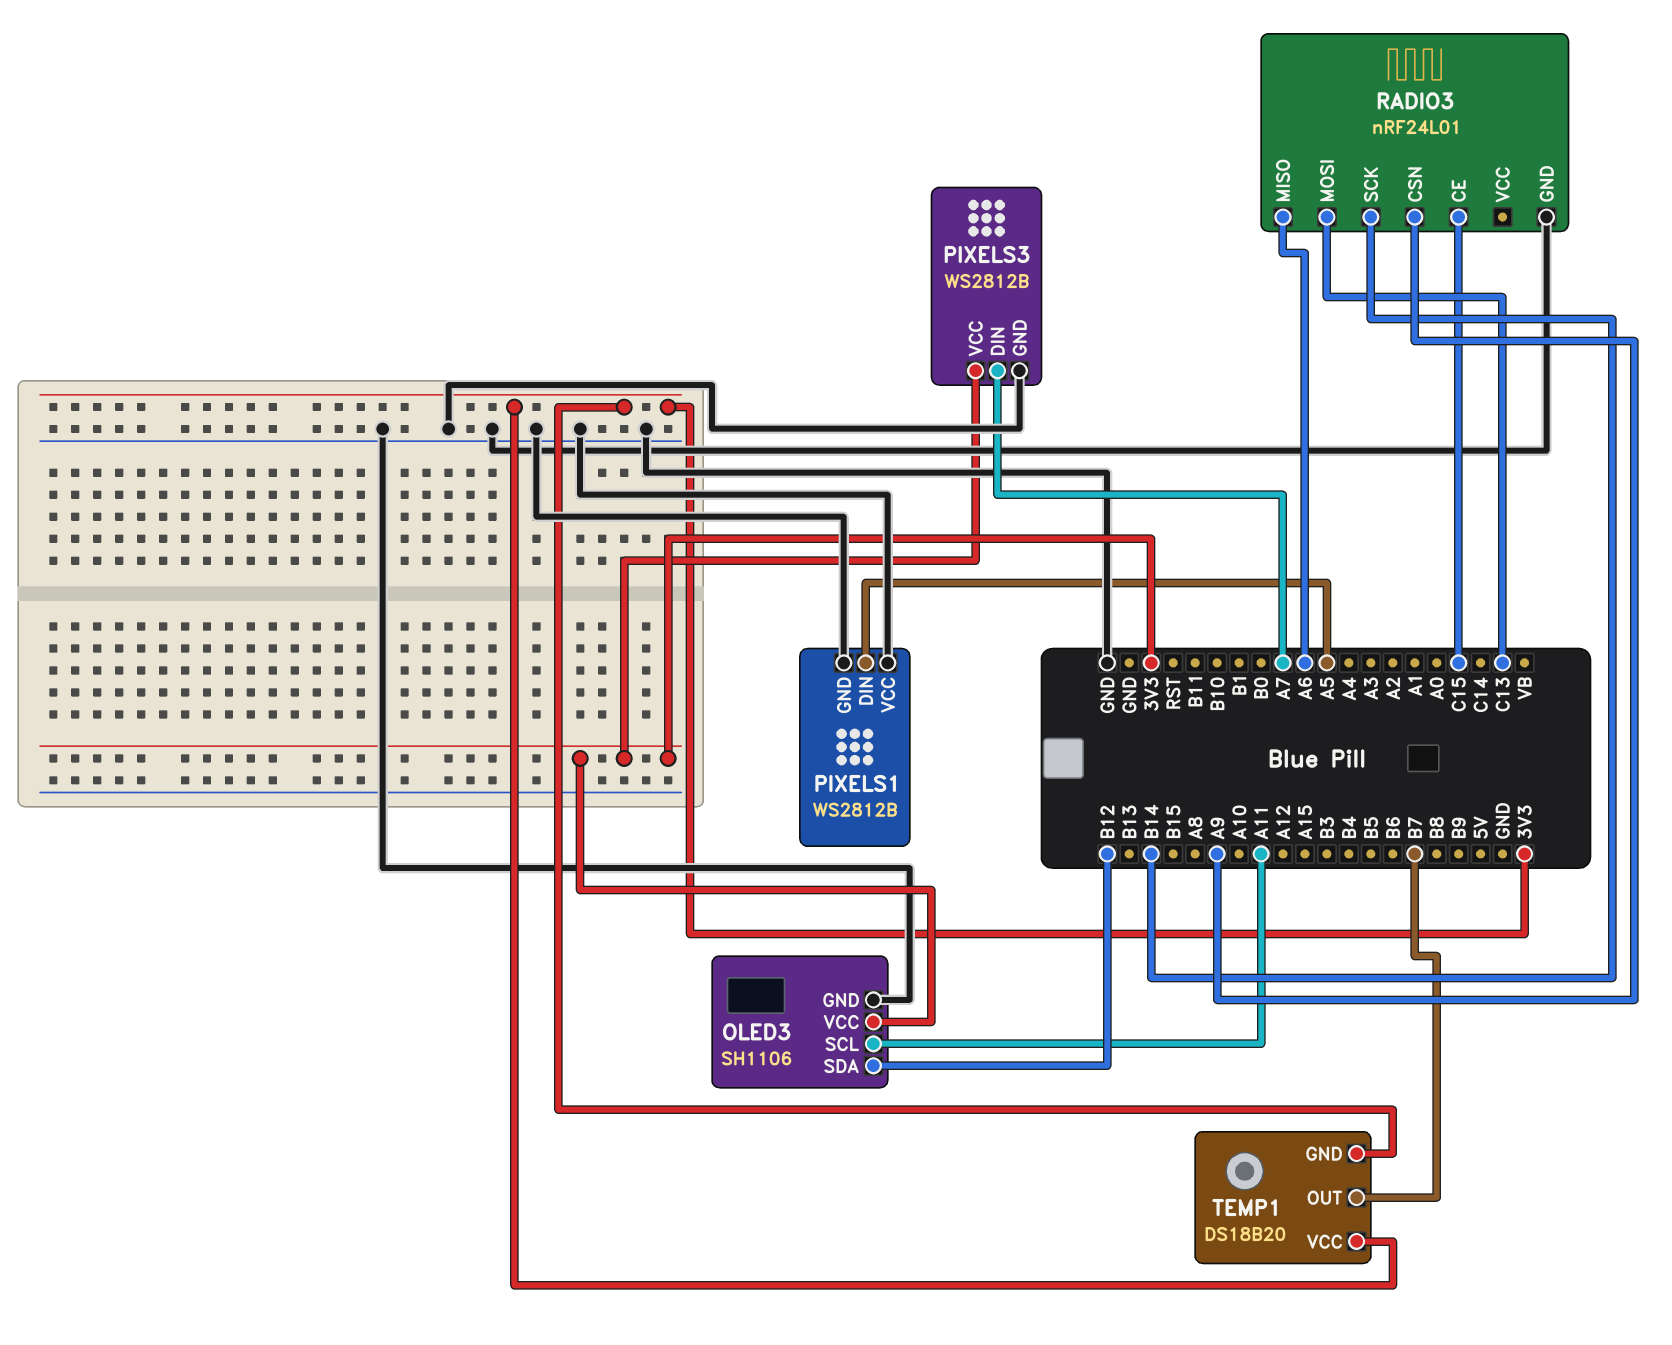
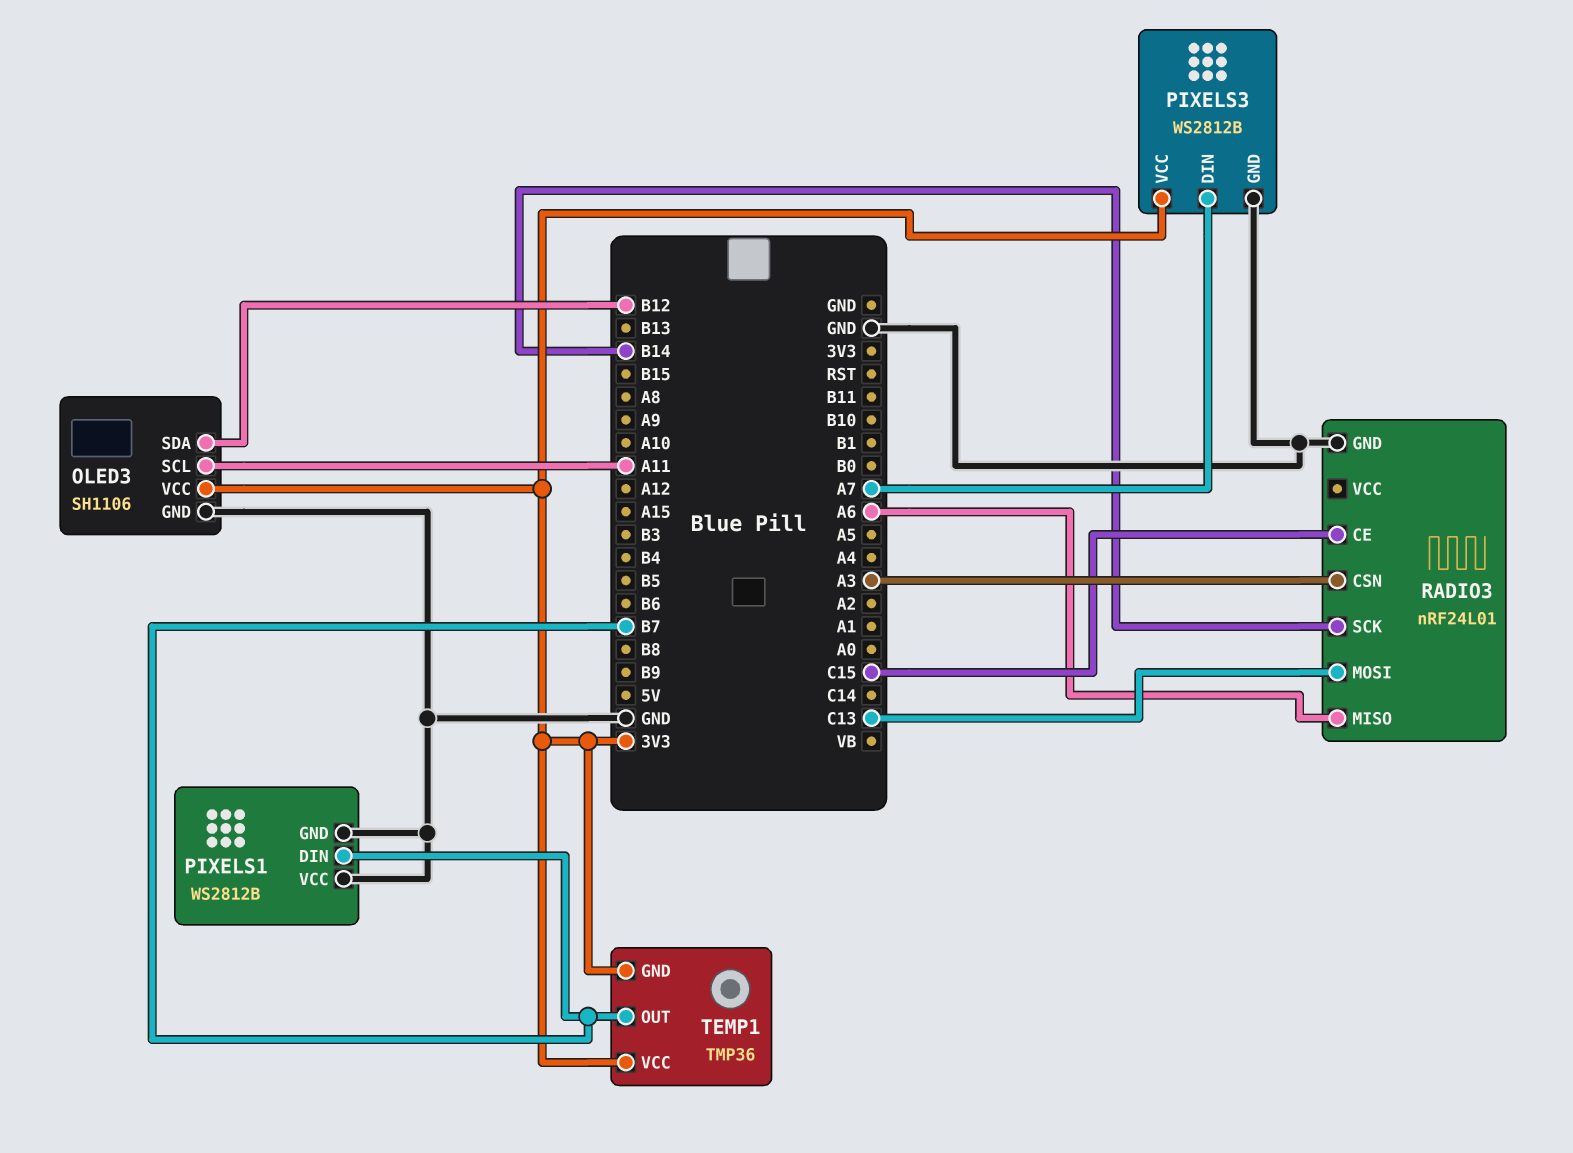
PIXELS1 pin DIN: A5 -> B7
RADIO3 pin CSN: A9 -> A3
TEMP1: DS18B20 -> TMP36

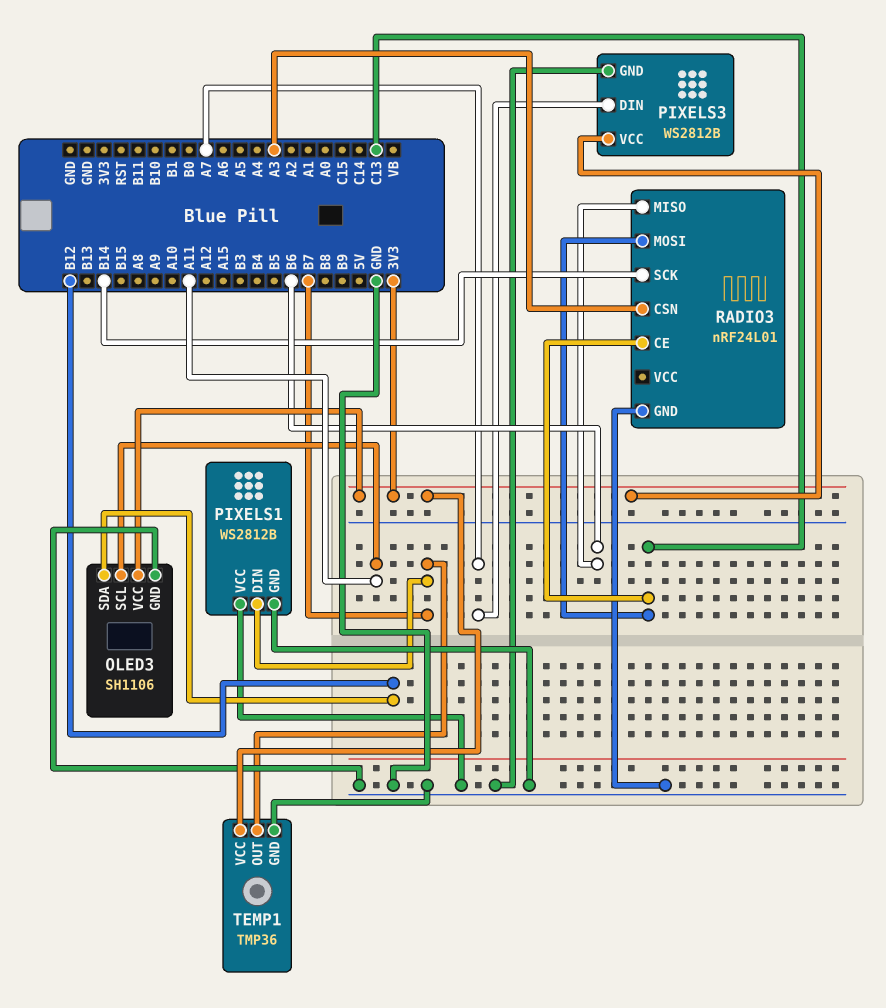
RADIO3 pin CE: C15 -> C13
RADIO3 pin MISO: A6 -> B6
TEMP1 pin GND: 3V3 -> GND

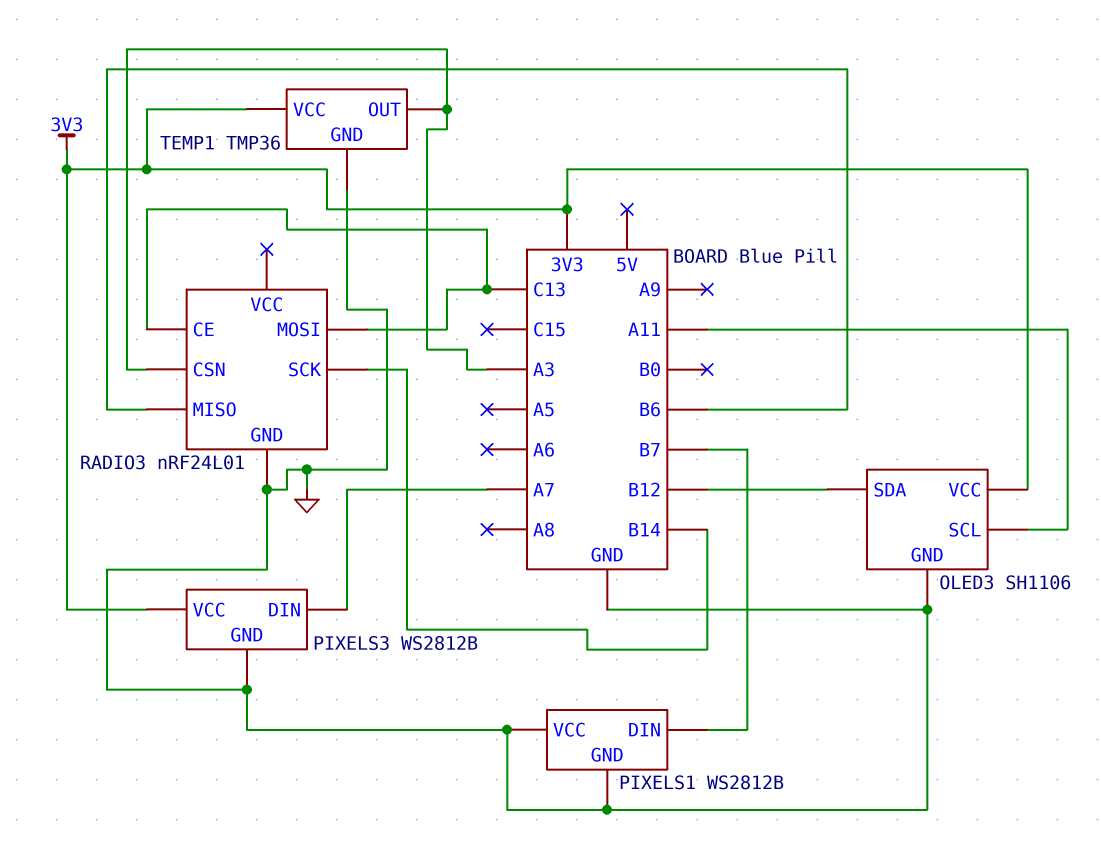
TEMP1 pin OUT: B7 -> A3

